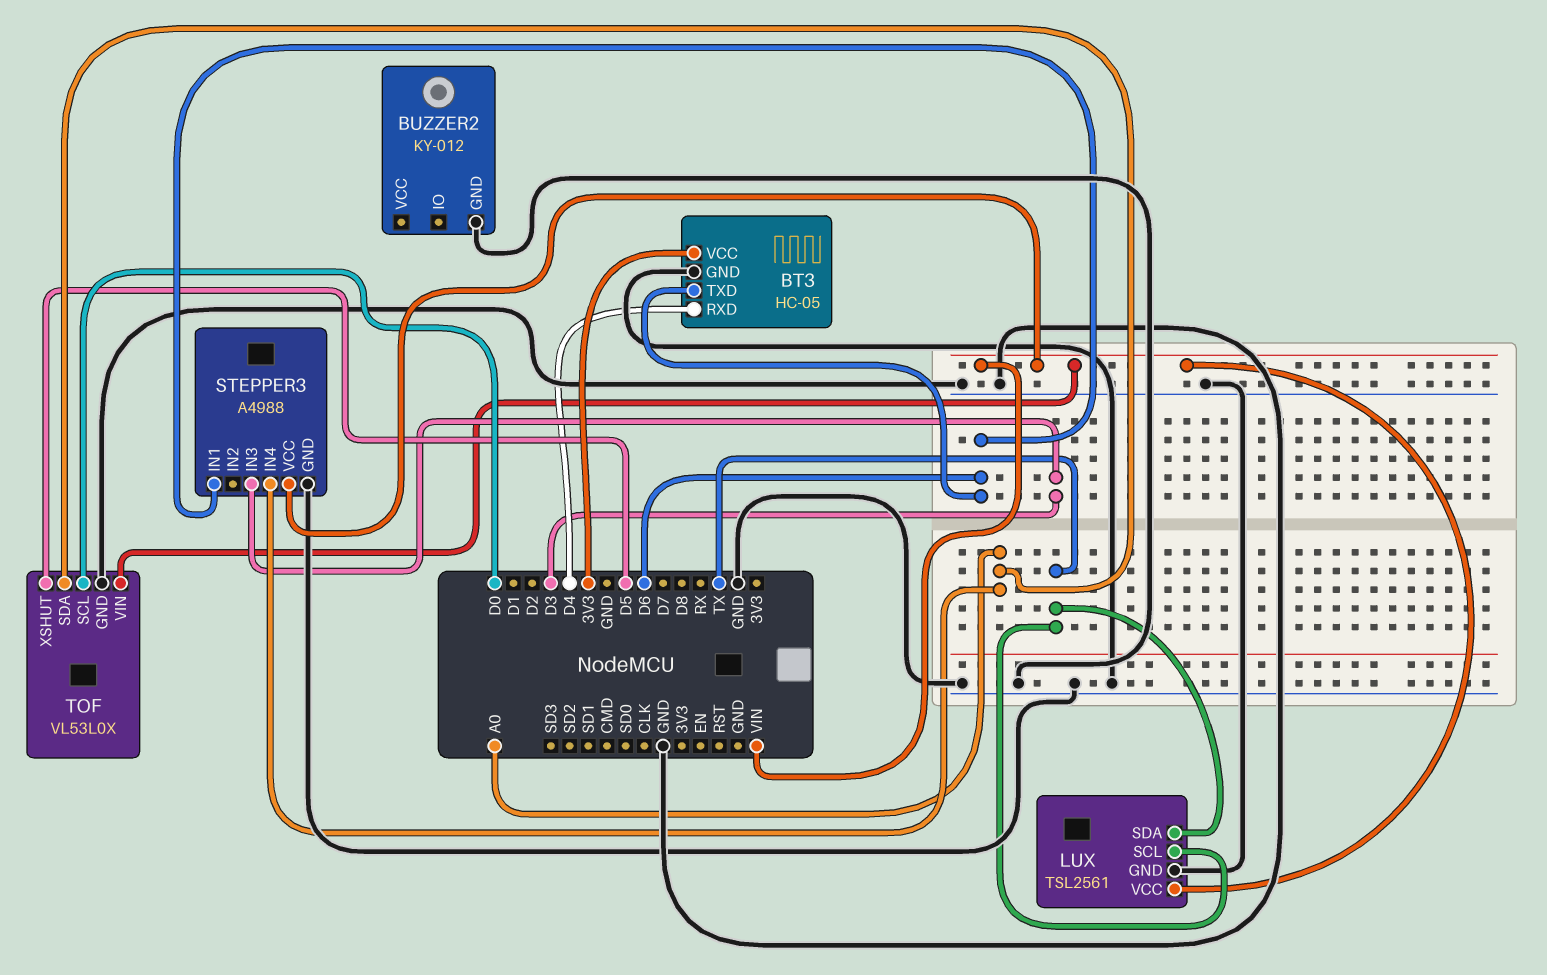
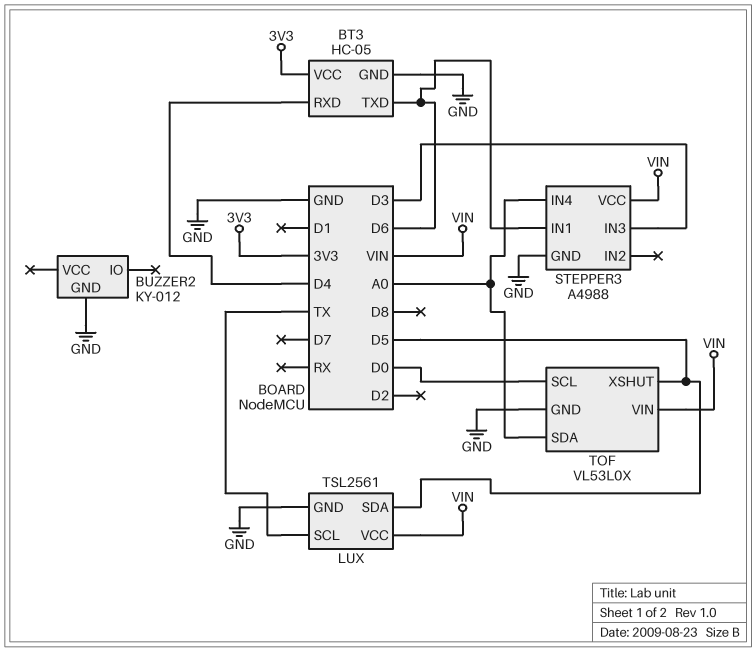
LUX pin SDA: TX -> D5

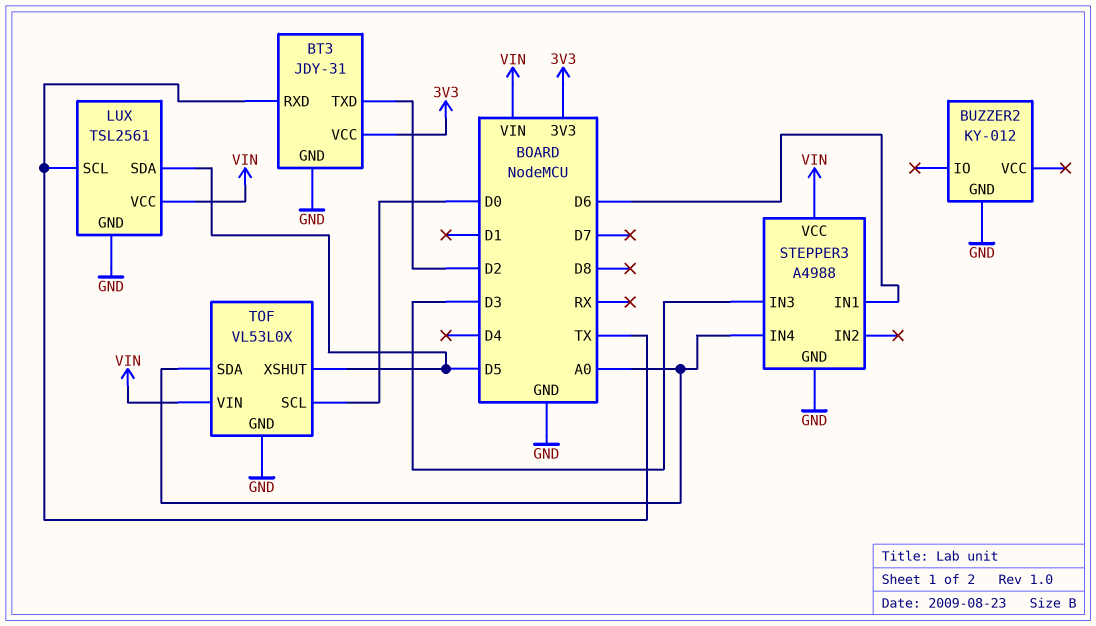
BT3: HC-05 -> JDY-31
BT3 pin RXD: D4 -> TX
BT3 pin TXD: D6 -> D2

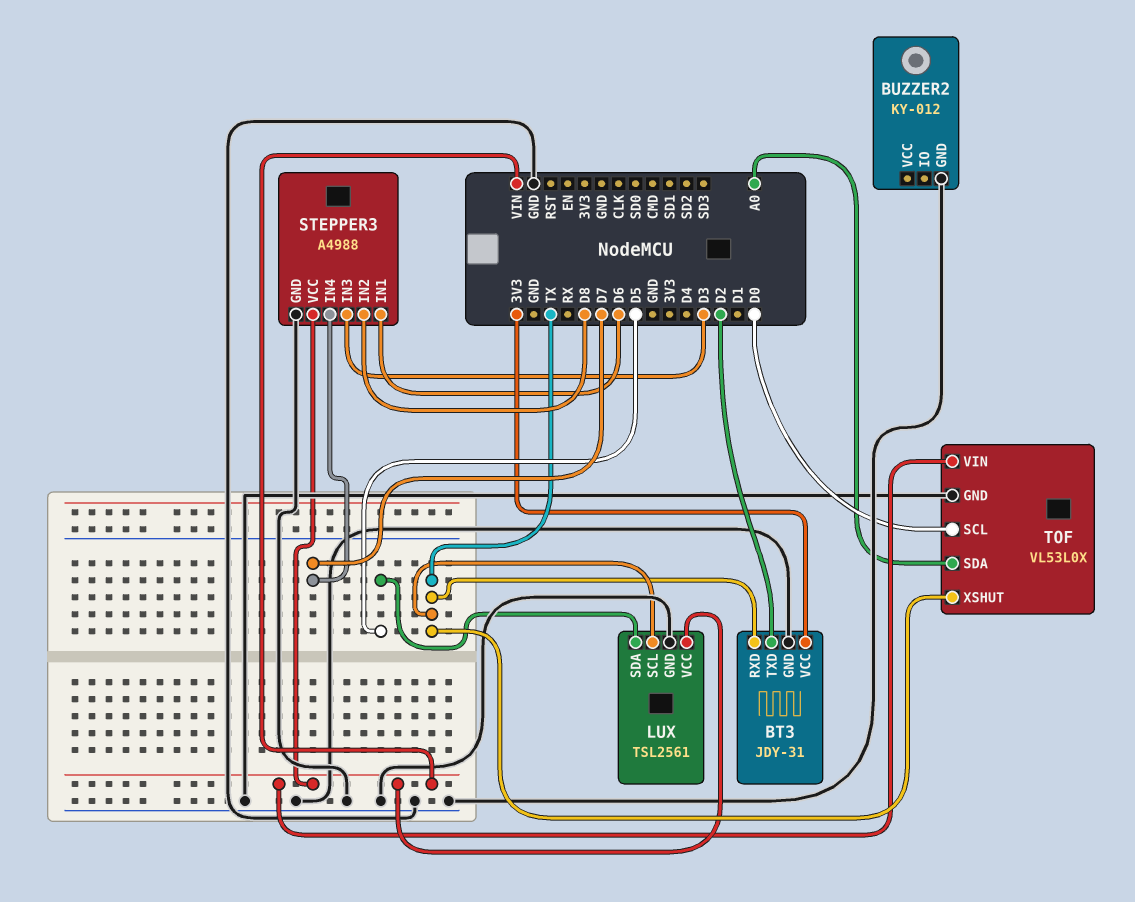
STEPPER3 pin IN2: none -> D8
STEPPER3 pin IN4: A0 -> D7
TOF pin XSHUT: D5 -> TX

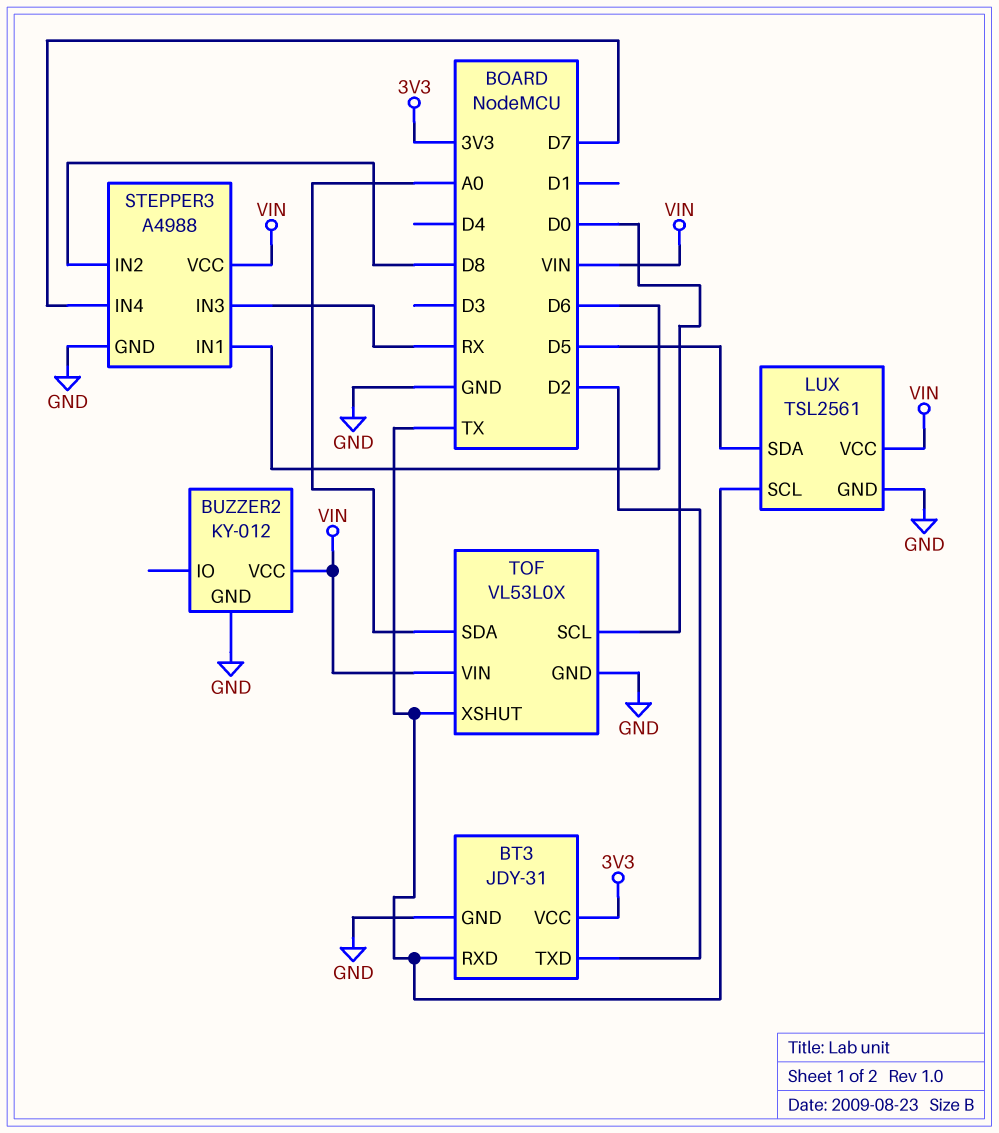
BUZZER2 pin VCC: none -> VIN
STEPPER3 pin IN3: D3 -> RX

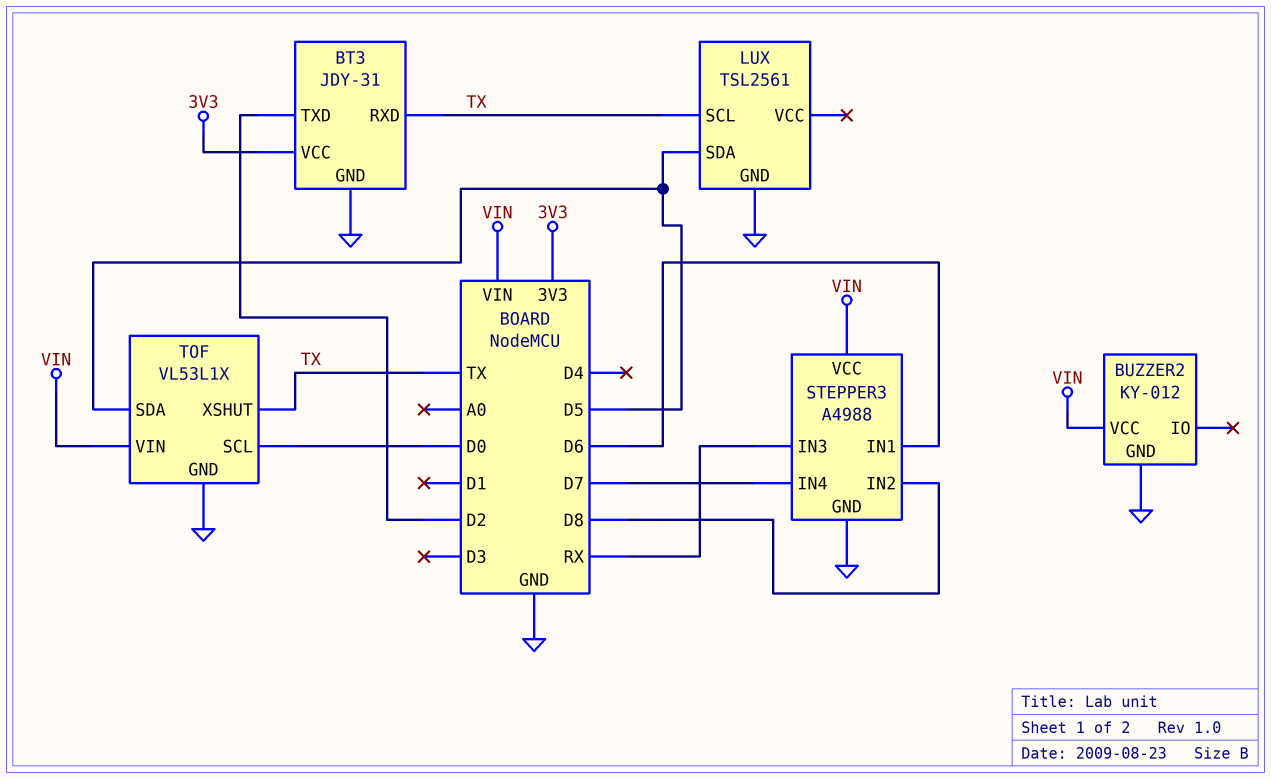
LUX pin VCC: VIN -> none
TOF: VL53L0X -> VL53L1X
TOF pin SDA: A0 -> D5

